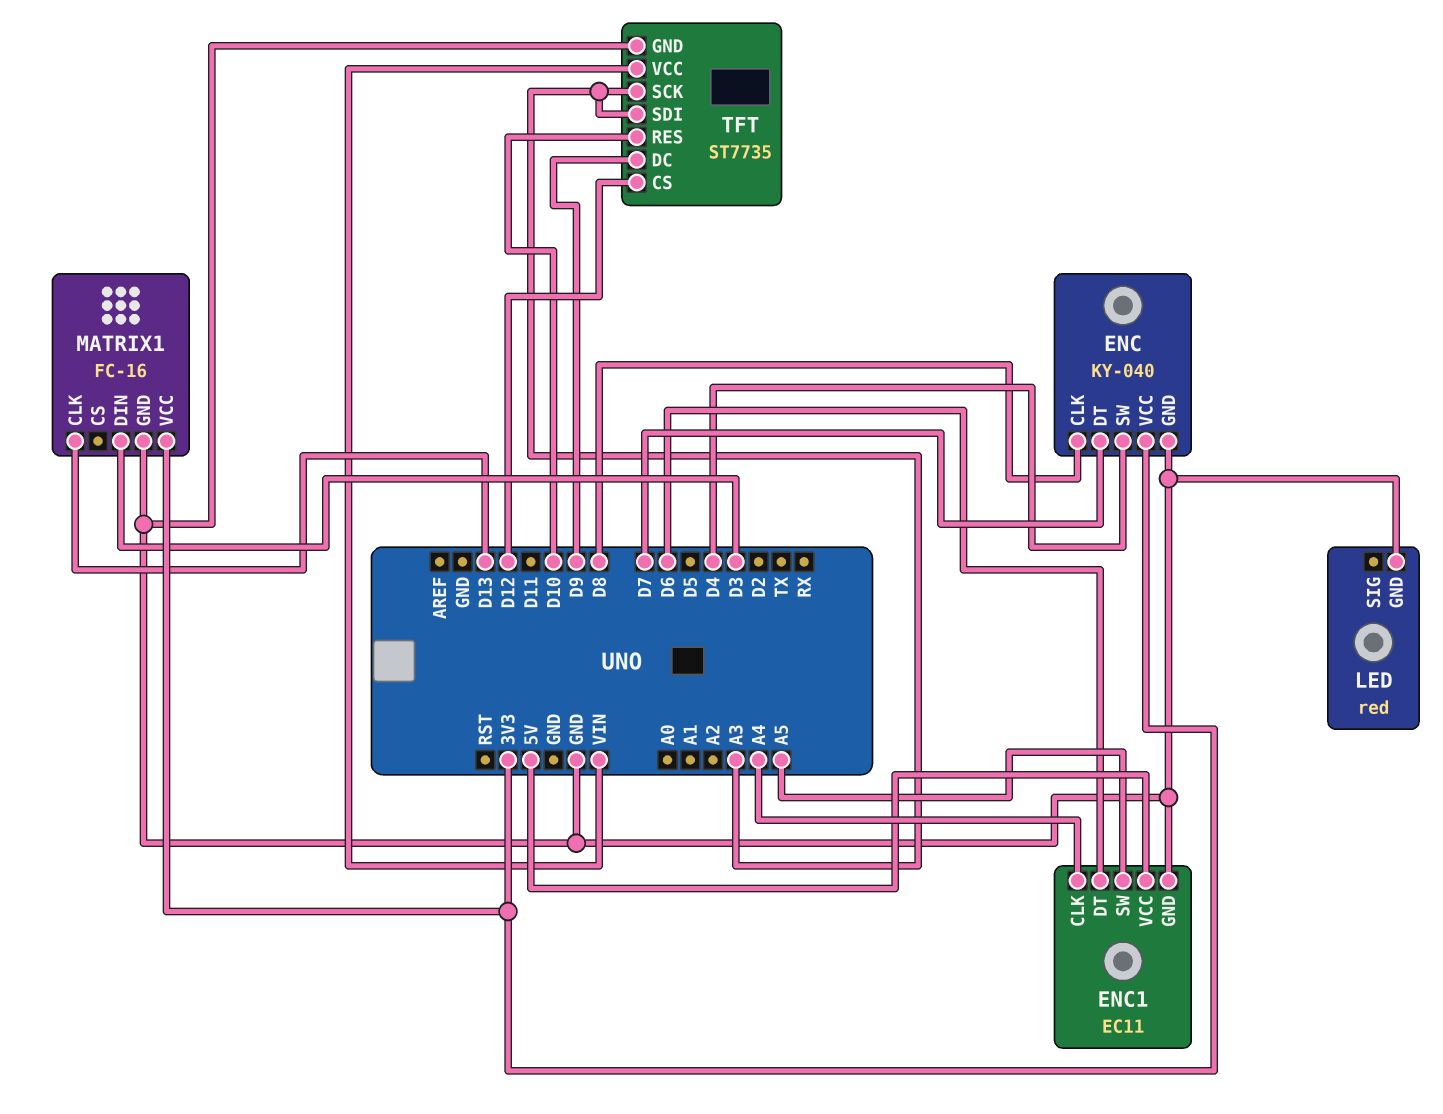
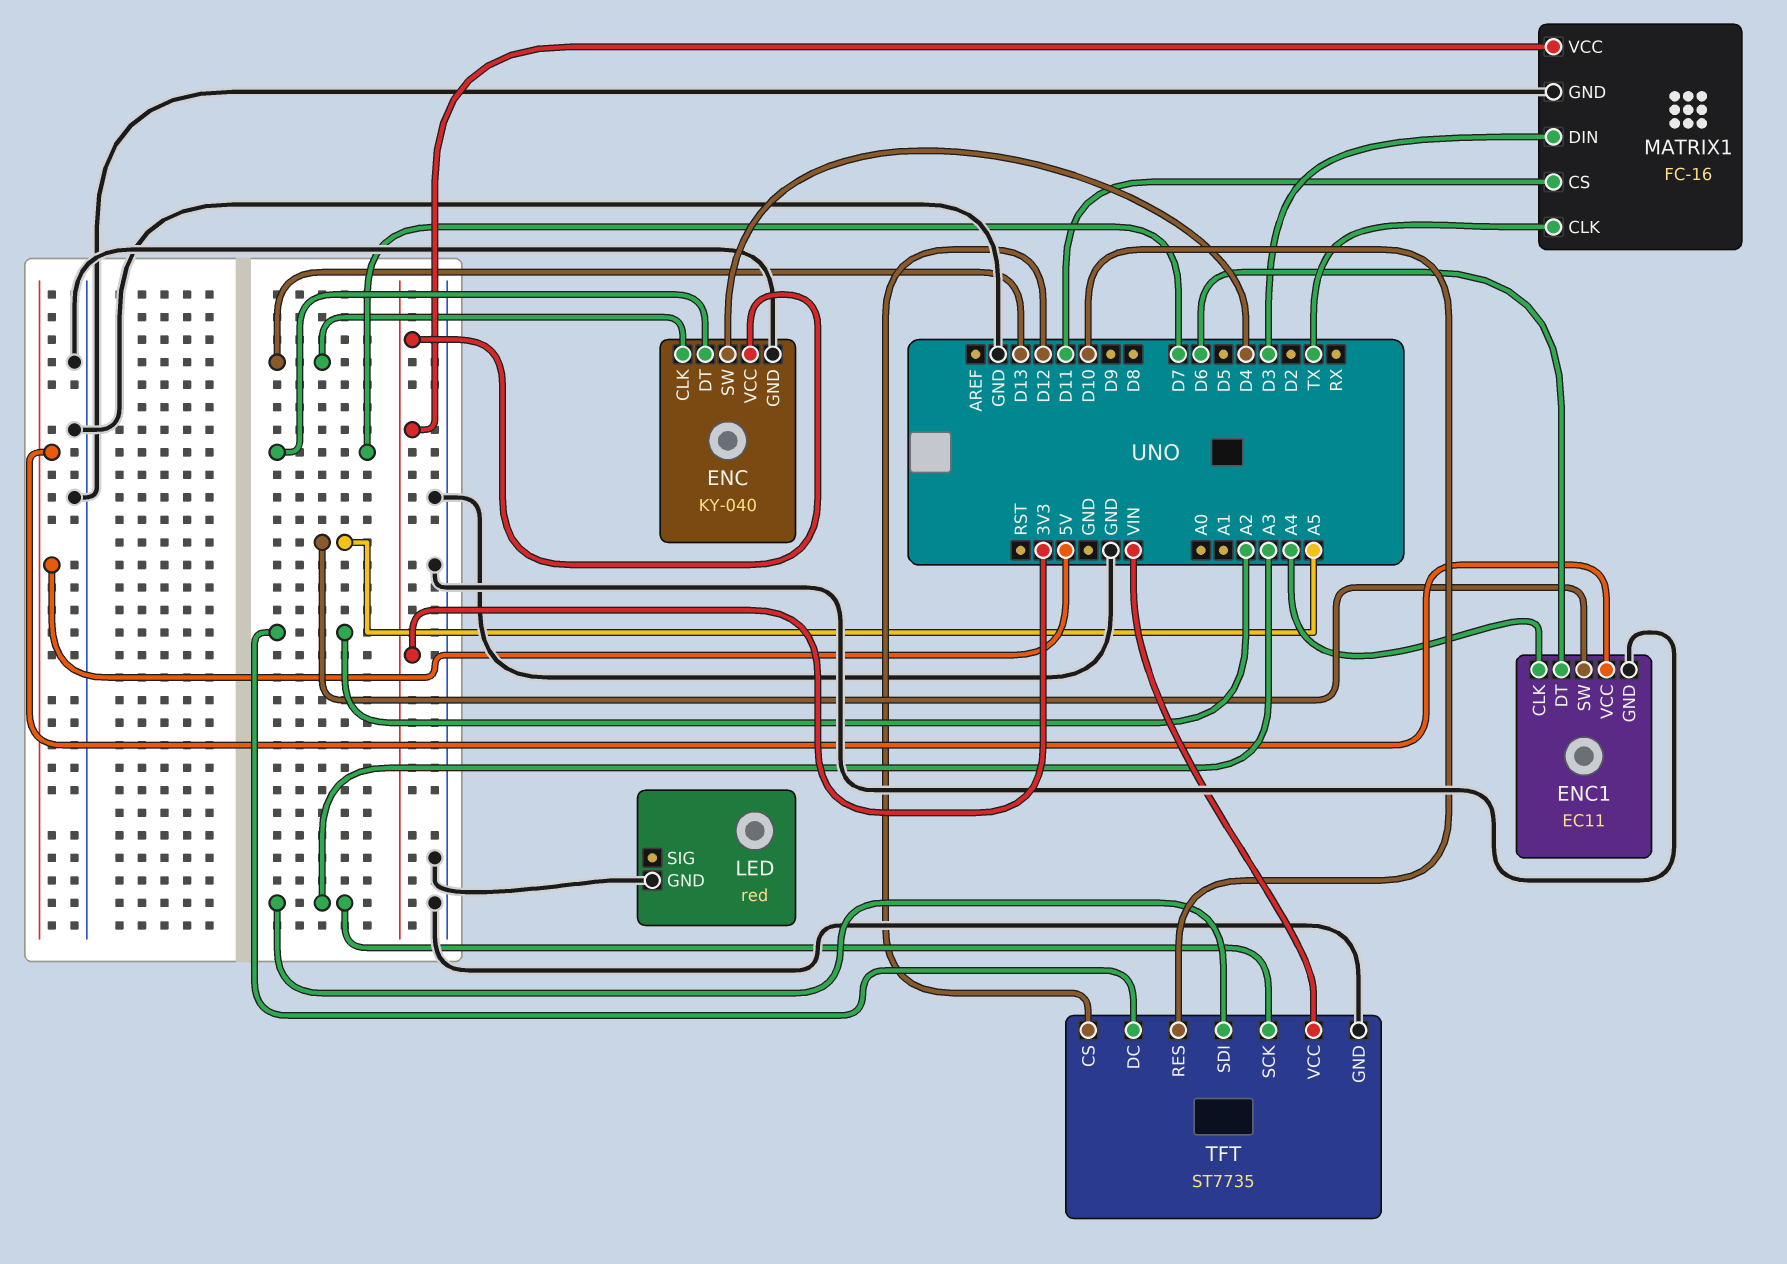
ENC pin CLK: D8 -> D13
MATRIX1 pin CLK: D13 -> TX
MATRIX1 pin CS: none -> D11
TFT pin DC: D9 -> A2

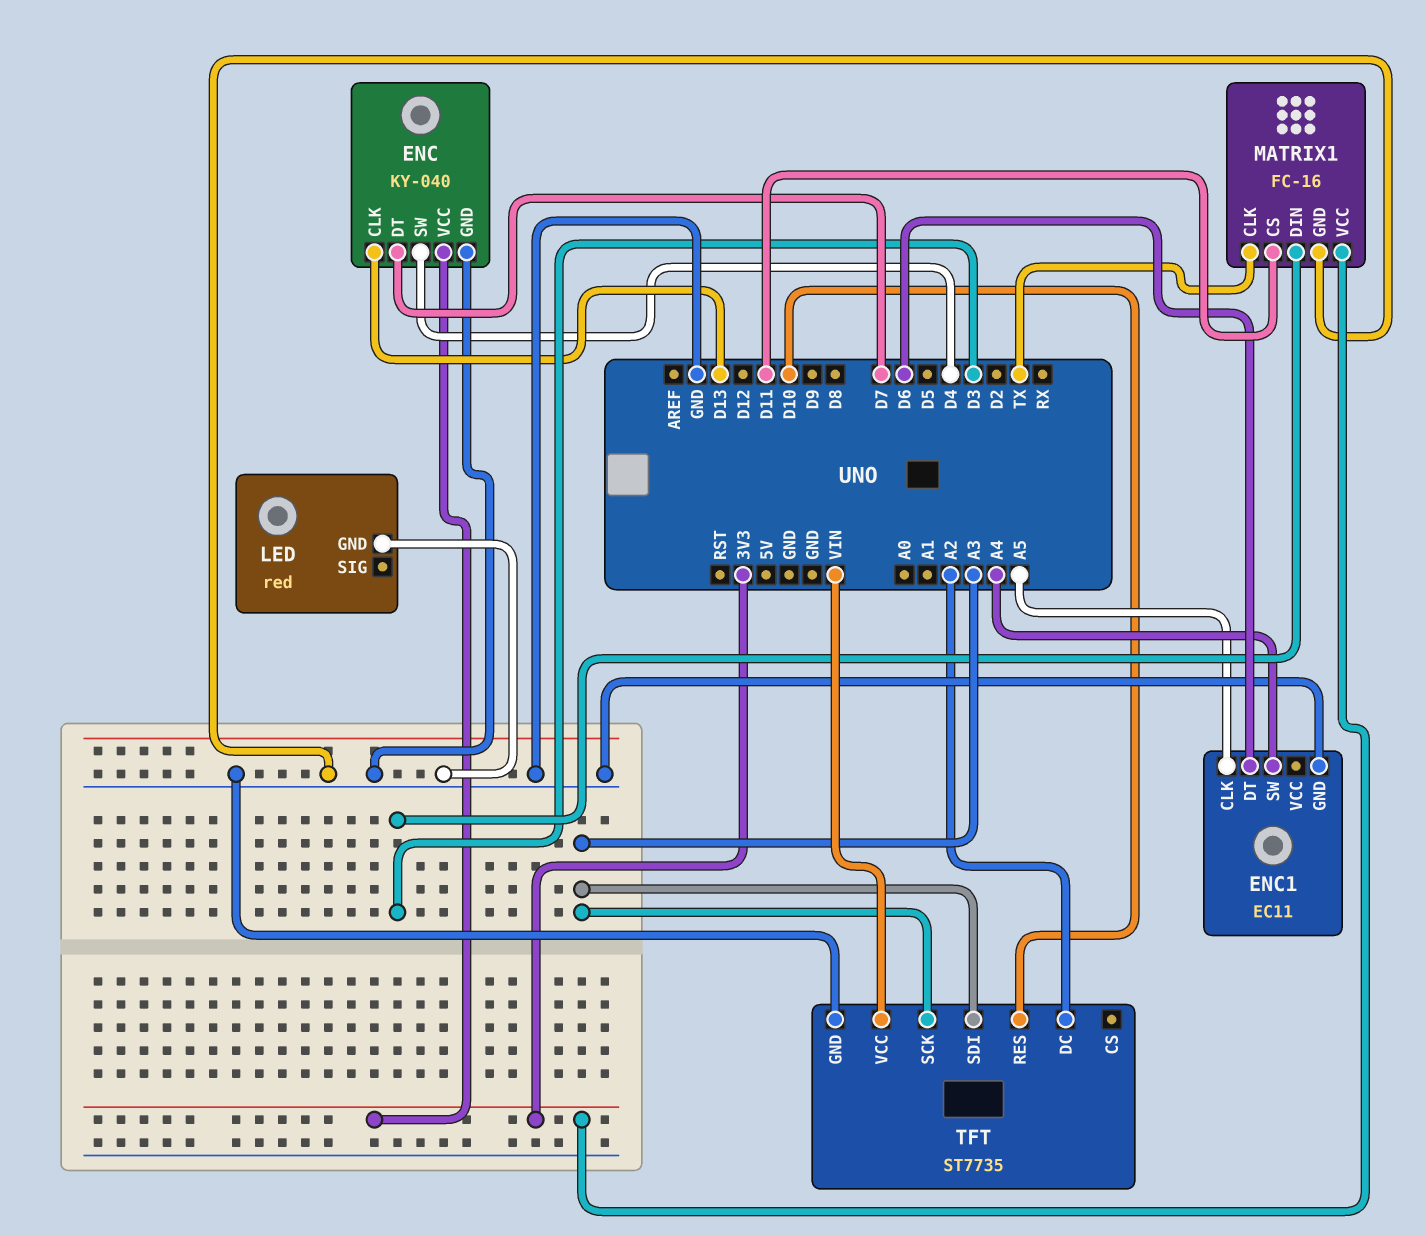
ENC1 pin CLK: A4 -> A5
ENC1 pin SW: A5 -> A4
ENC1 pin VCC: 5V -> none
TFT pin CS: D12 -> none

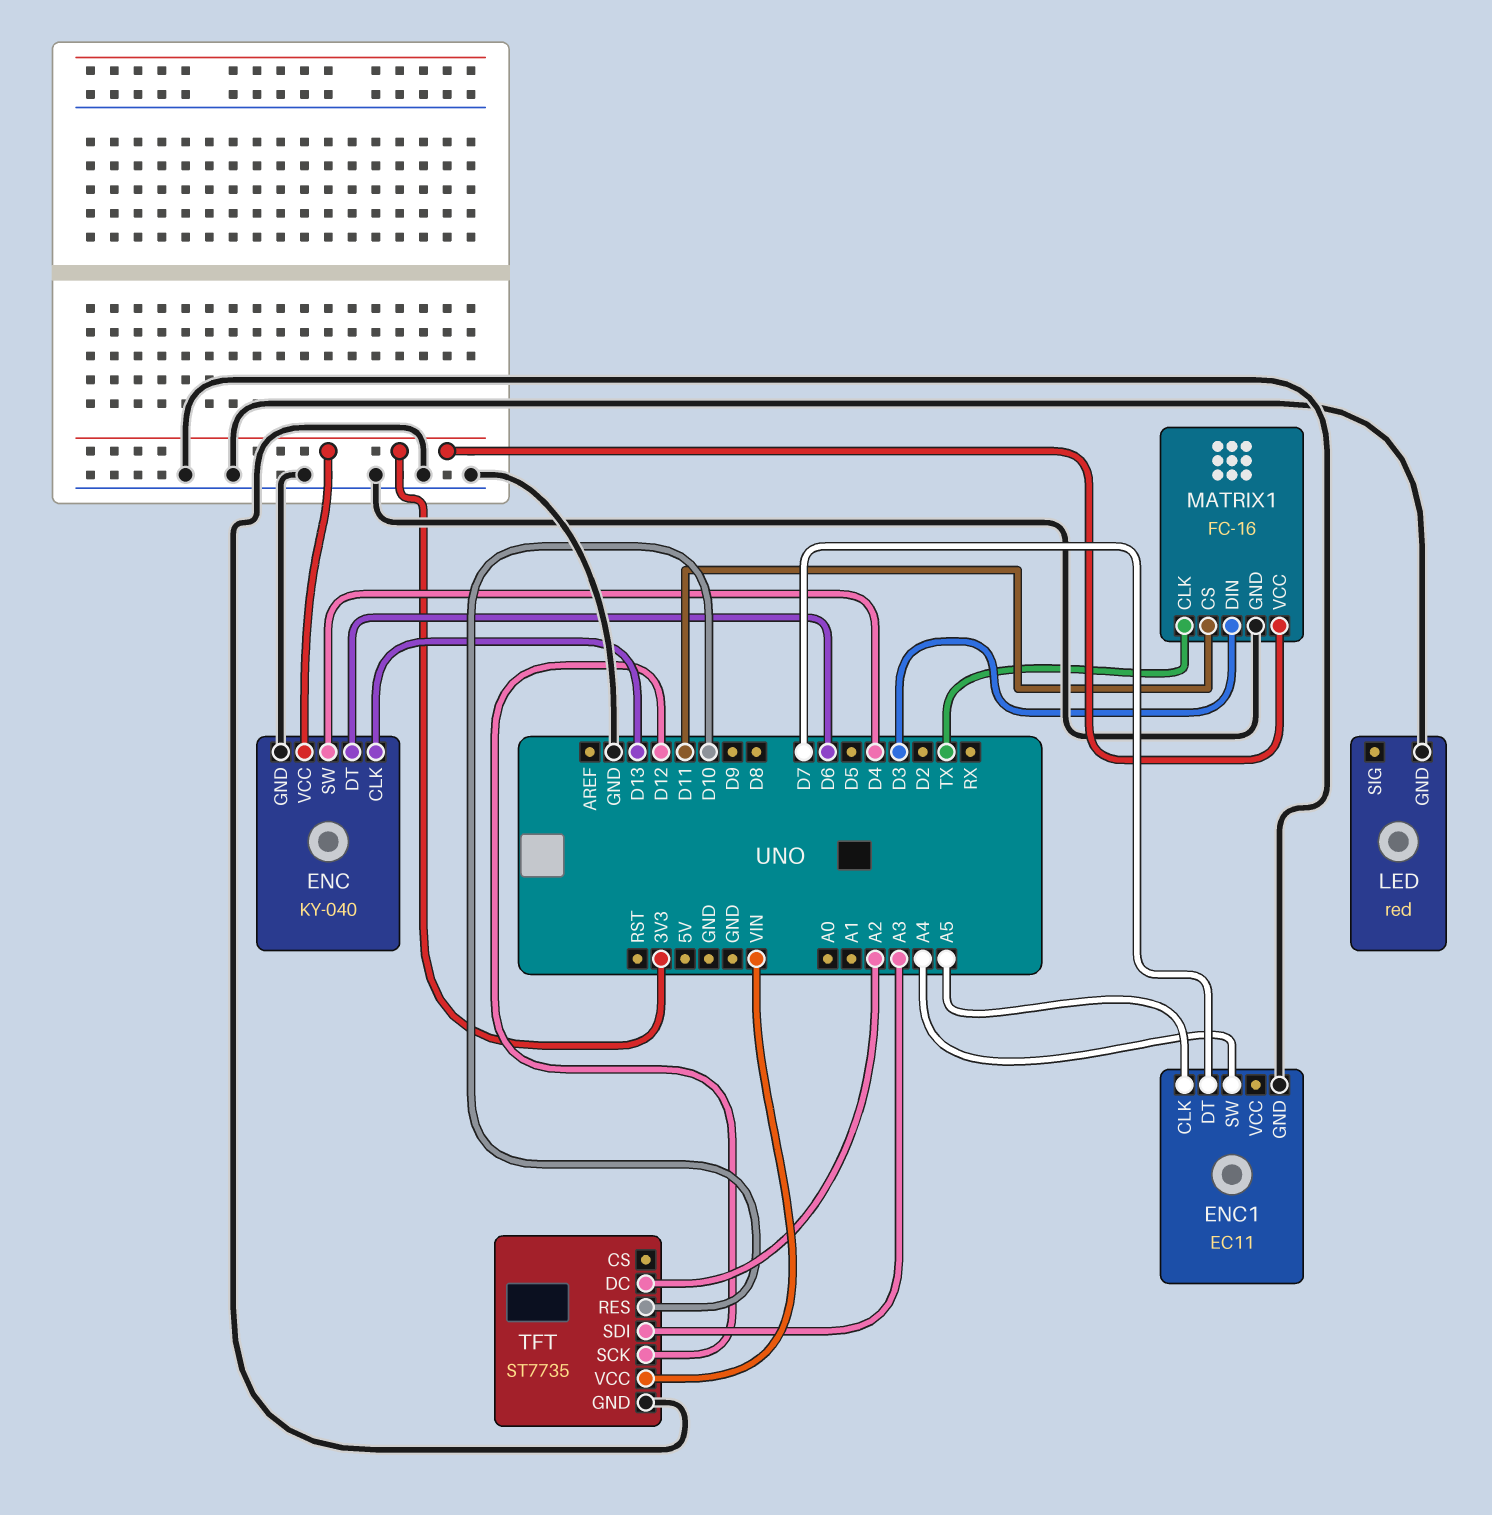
ENC pin DT: D7 -> D6
ENC1 pin DT: D6 -> D7
TFT pin SCK: A3 -> D12

